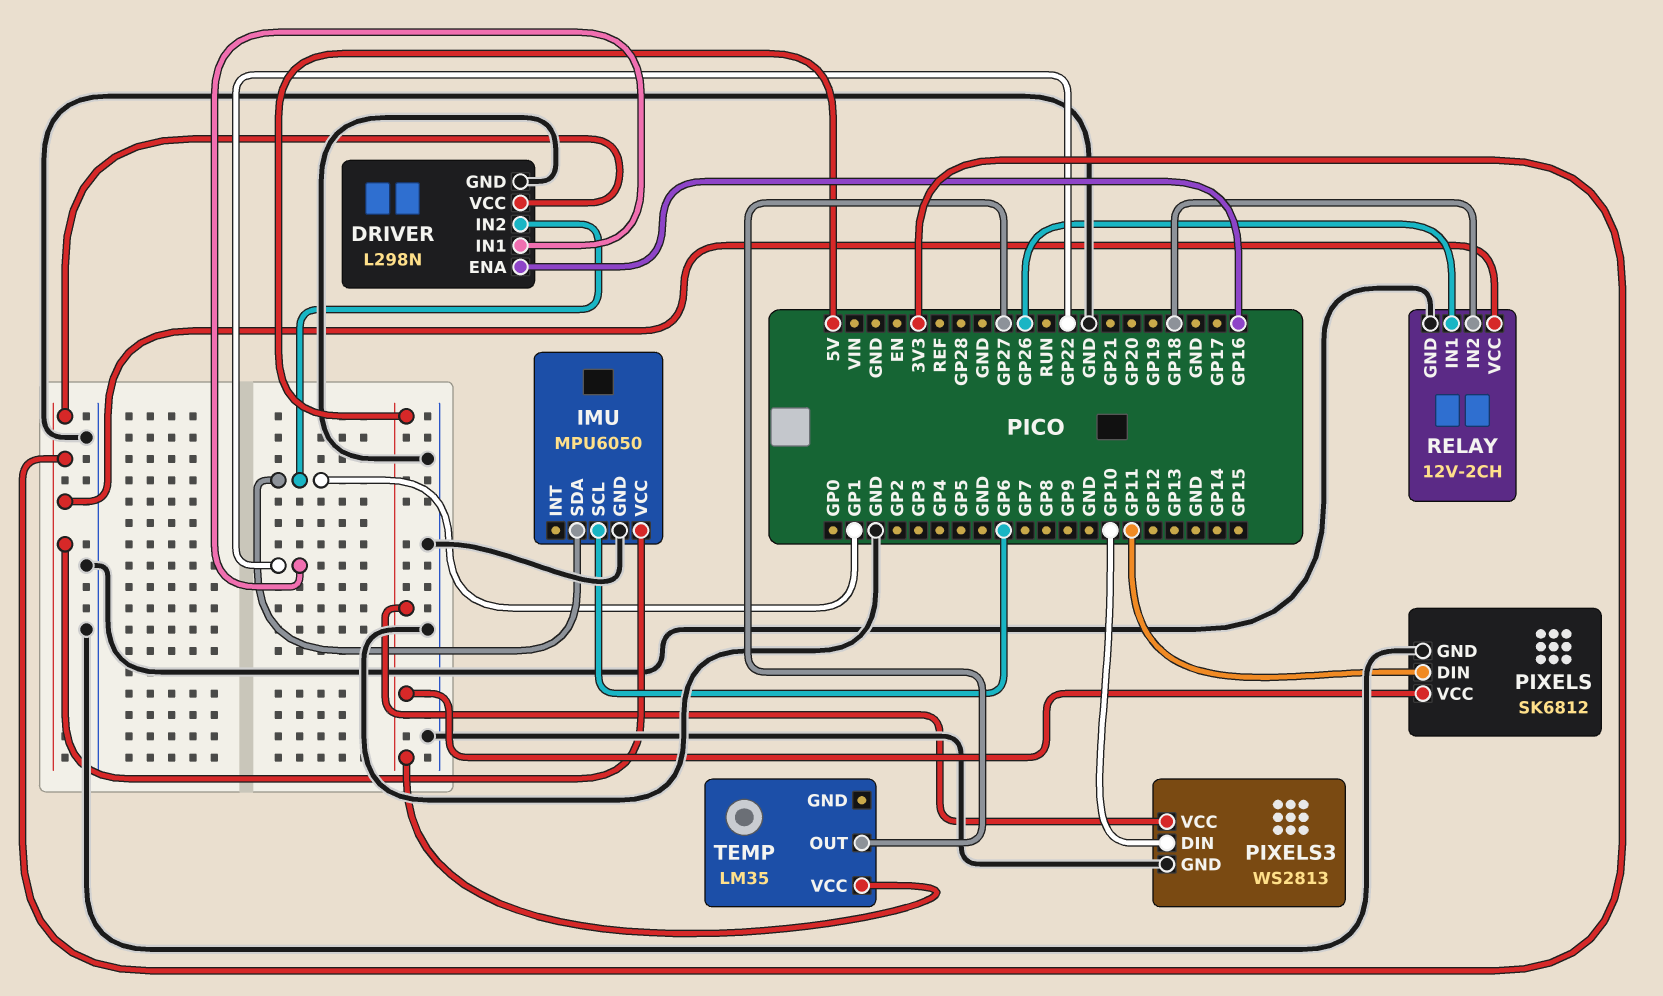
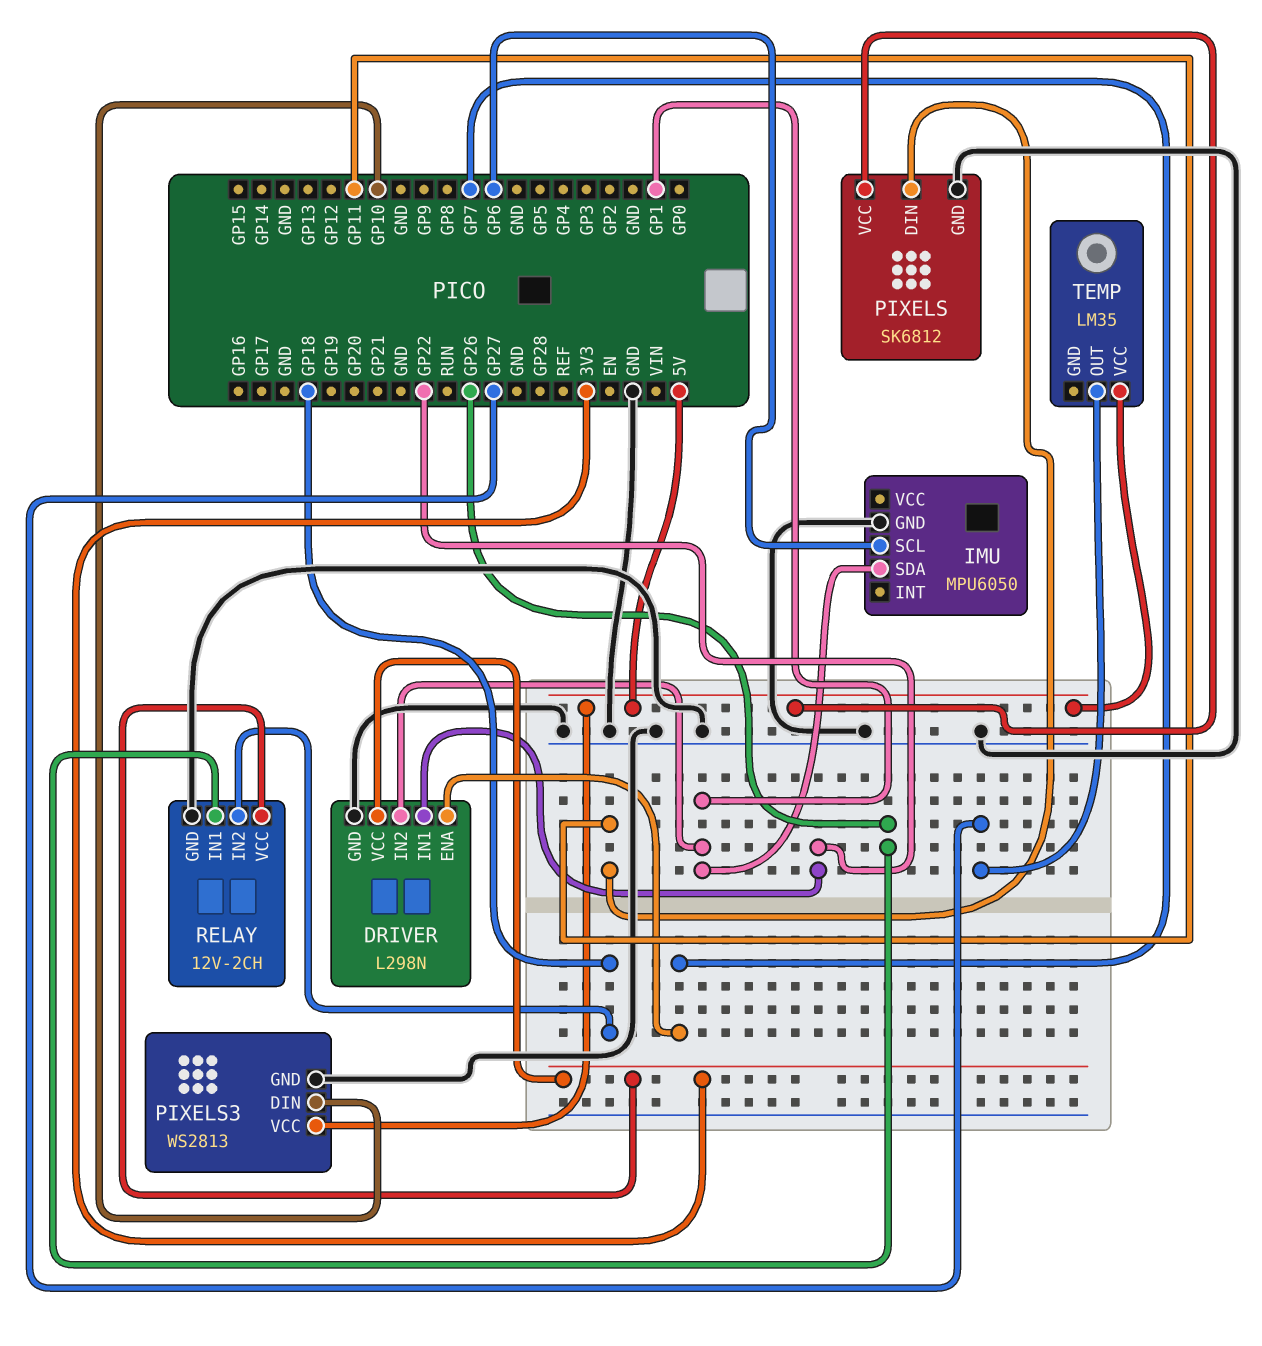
DRIVER pin ENA: GP16 -> GP7
IMU pin VCC: 3V3 -> none

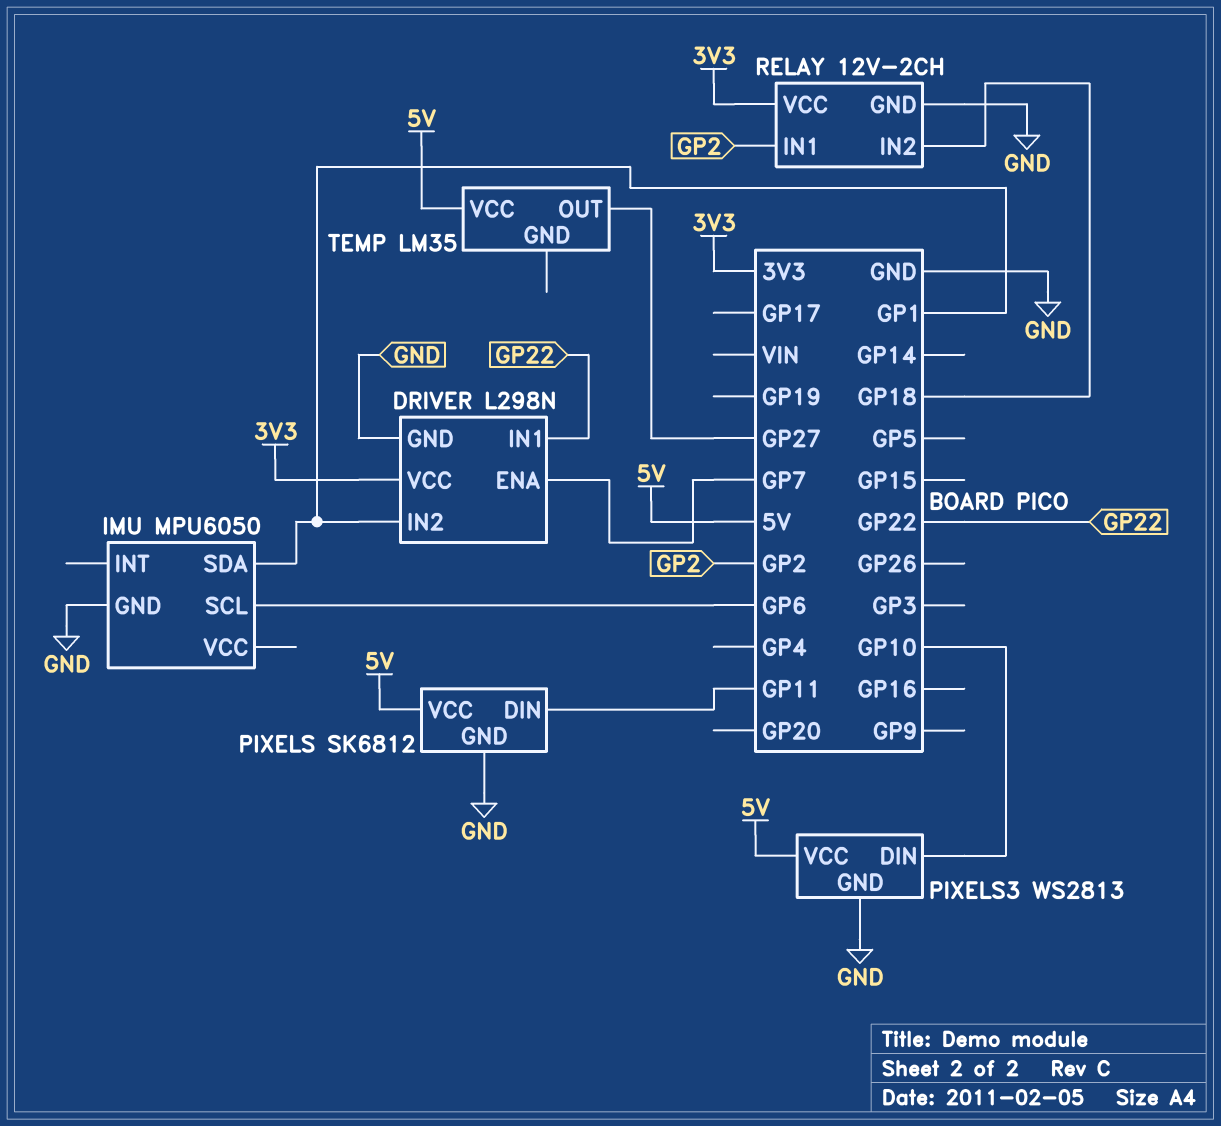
RELAY pin IN1: GP26 -> GP2

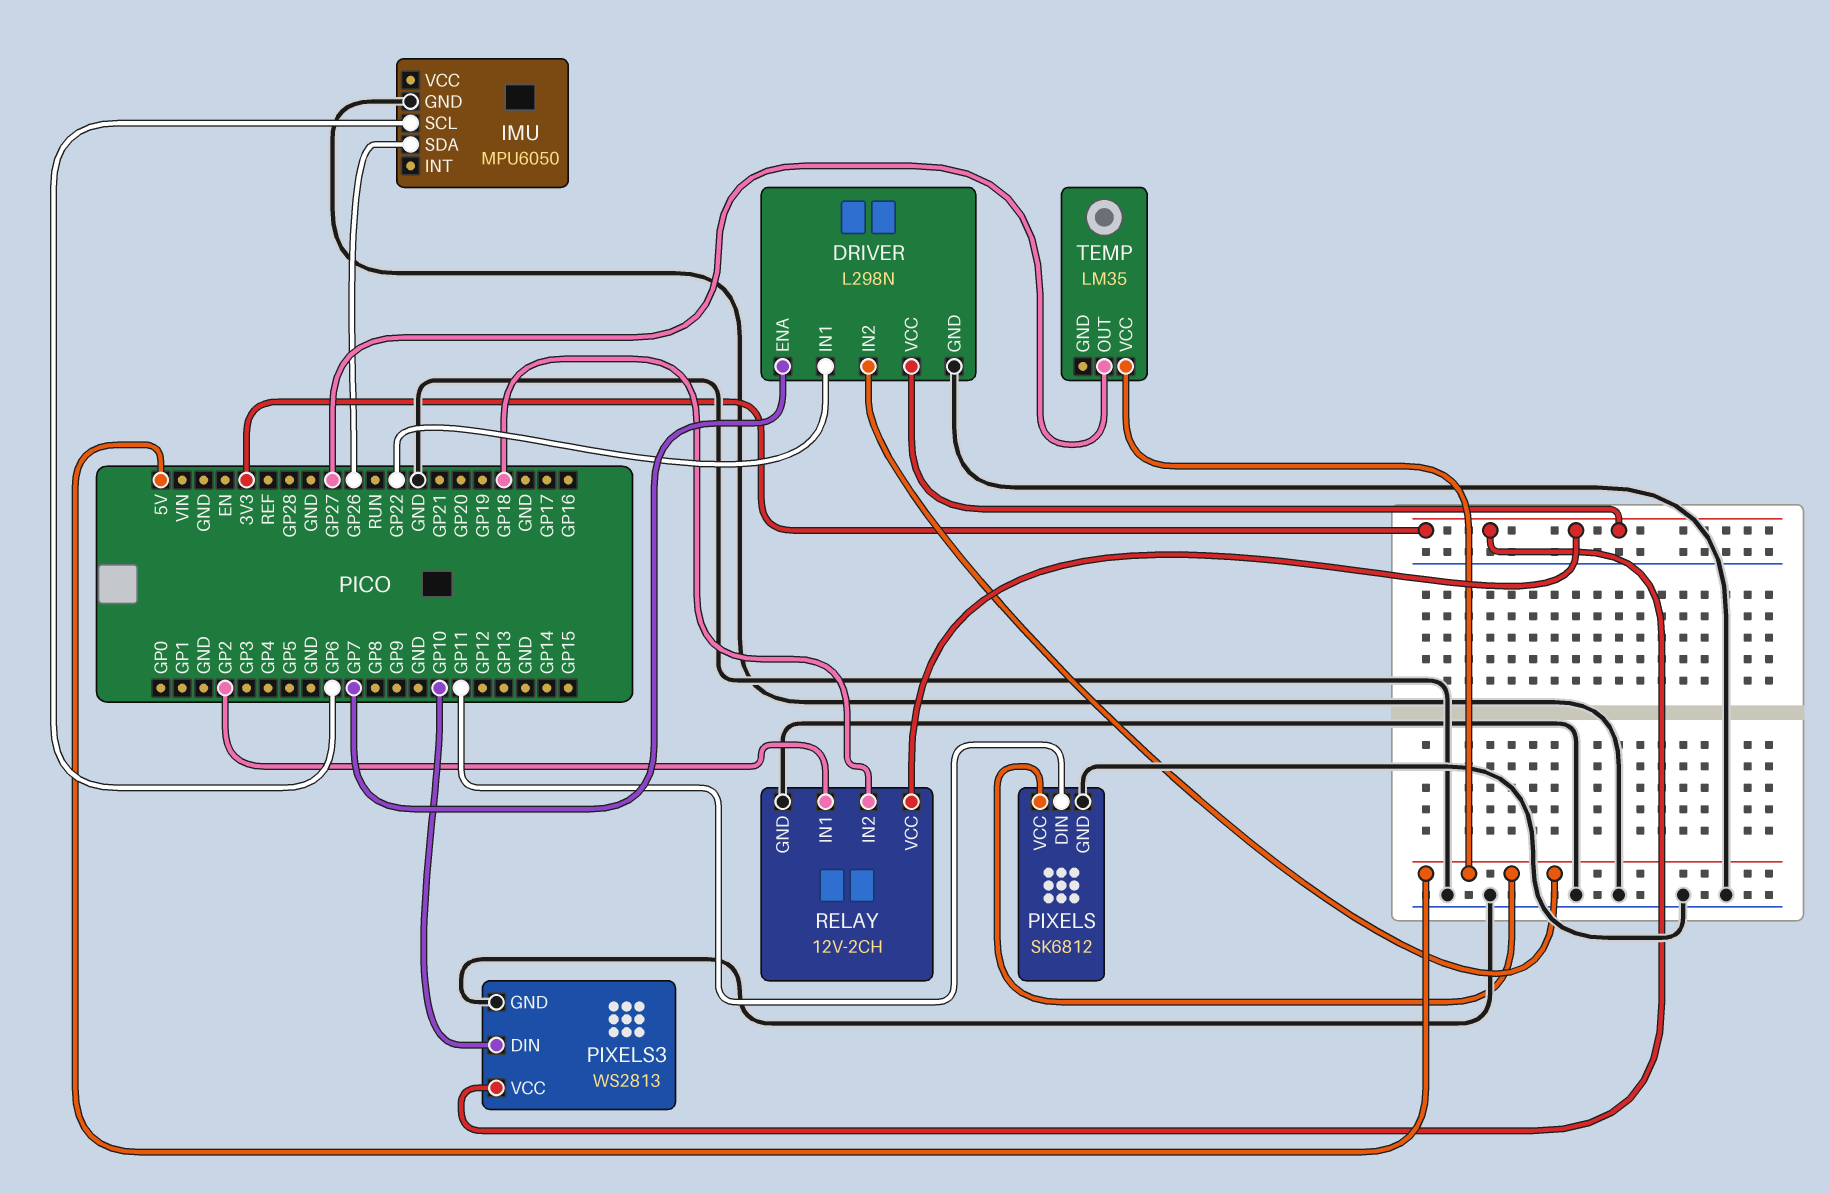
DRIVER pin IN2: GP1 -> 5V
IMU pin SDA: GP1 -> GP26
PIXELS3 pin VCC: 5V -> 3V3

